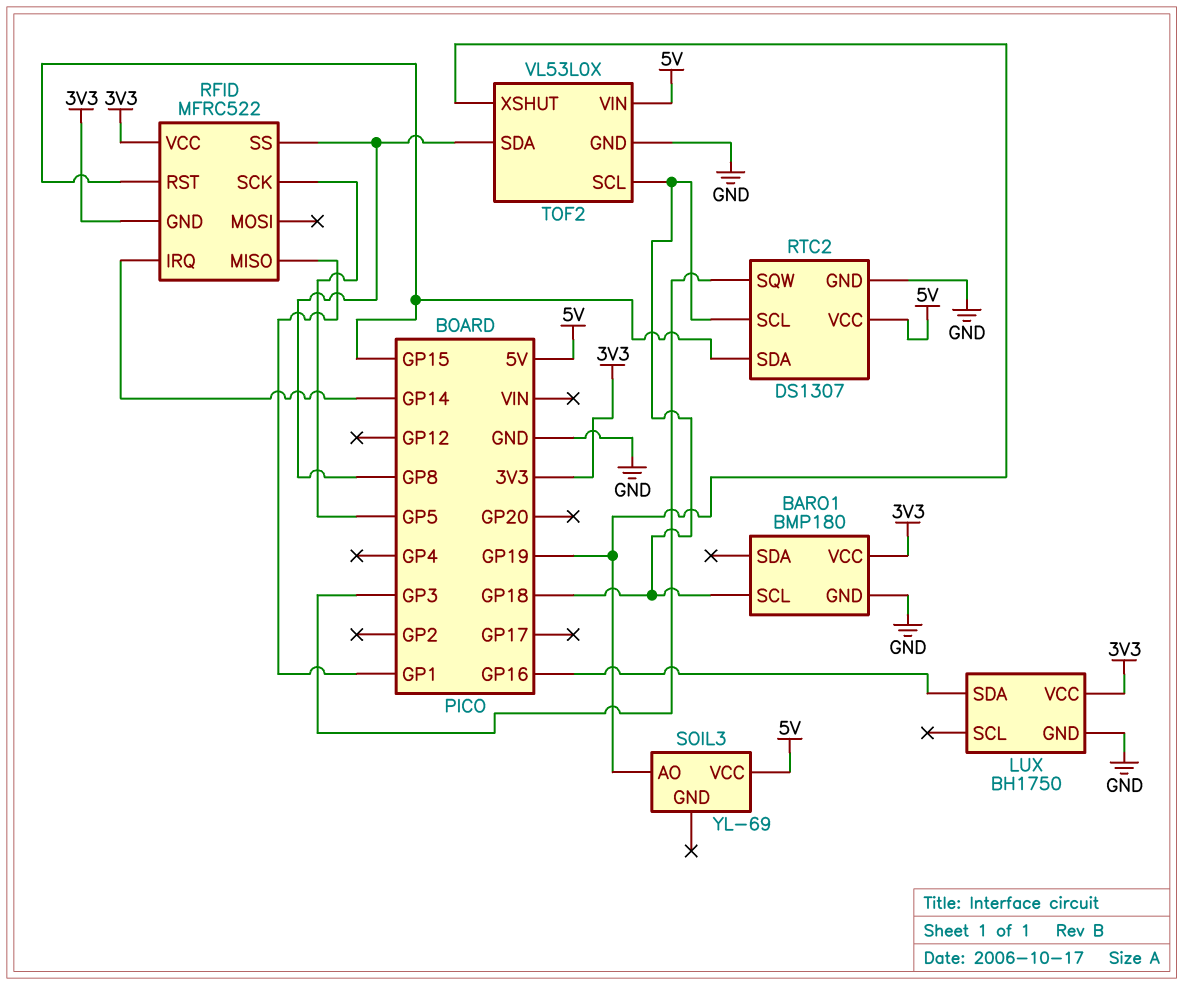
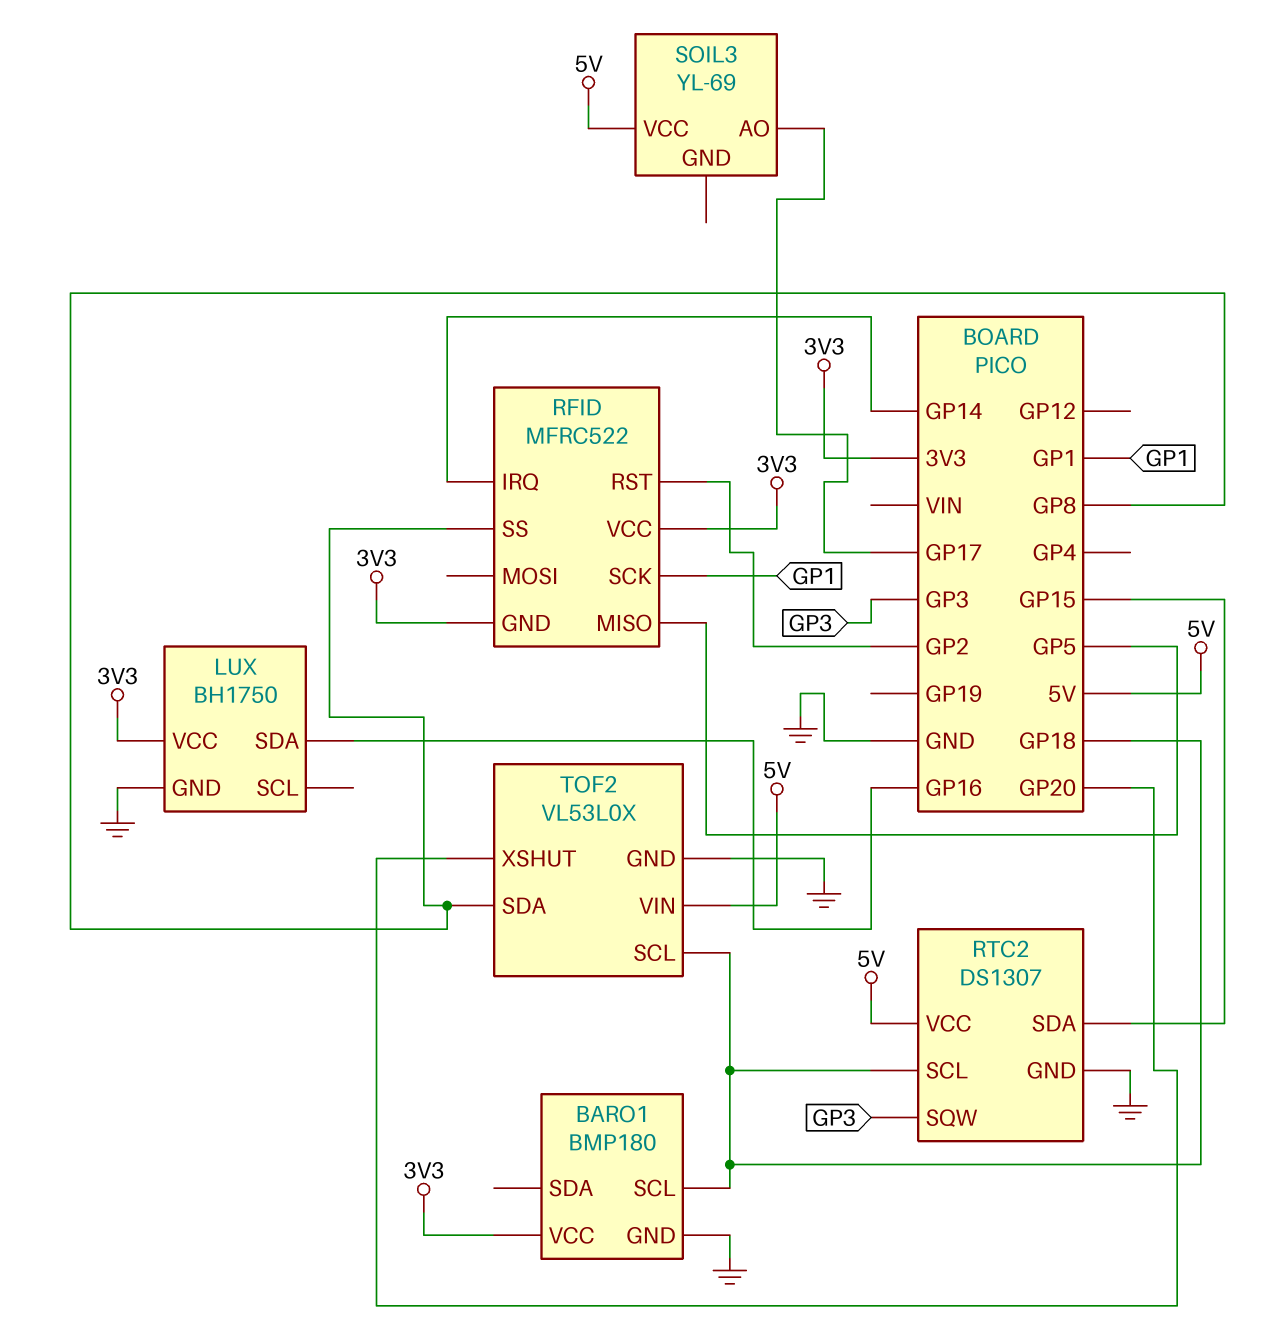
RFID pin MISO: GP1 -> GP5
RFID pin RST: GP15 -> GP2
RFID pin SCK: GP5 -> GP1
SOIL3 pin AO: GP19 -> GP17
TOF2 pin XSHUT: GP19 -> GP20

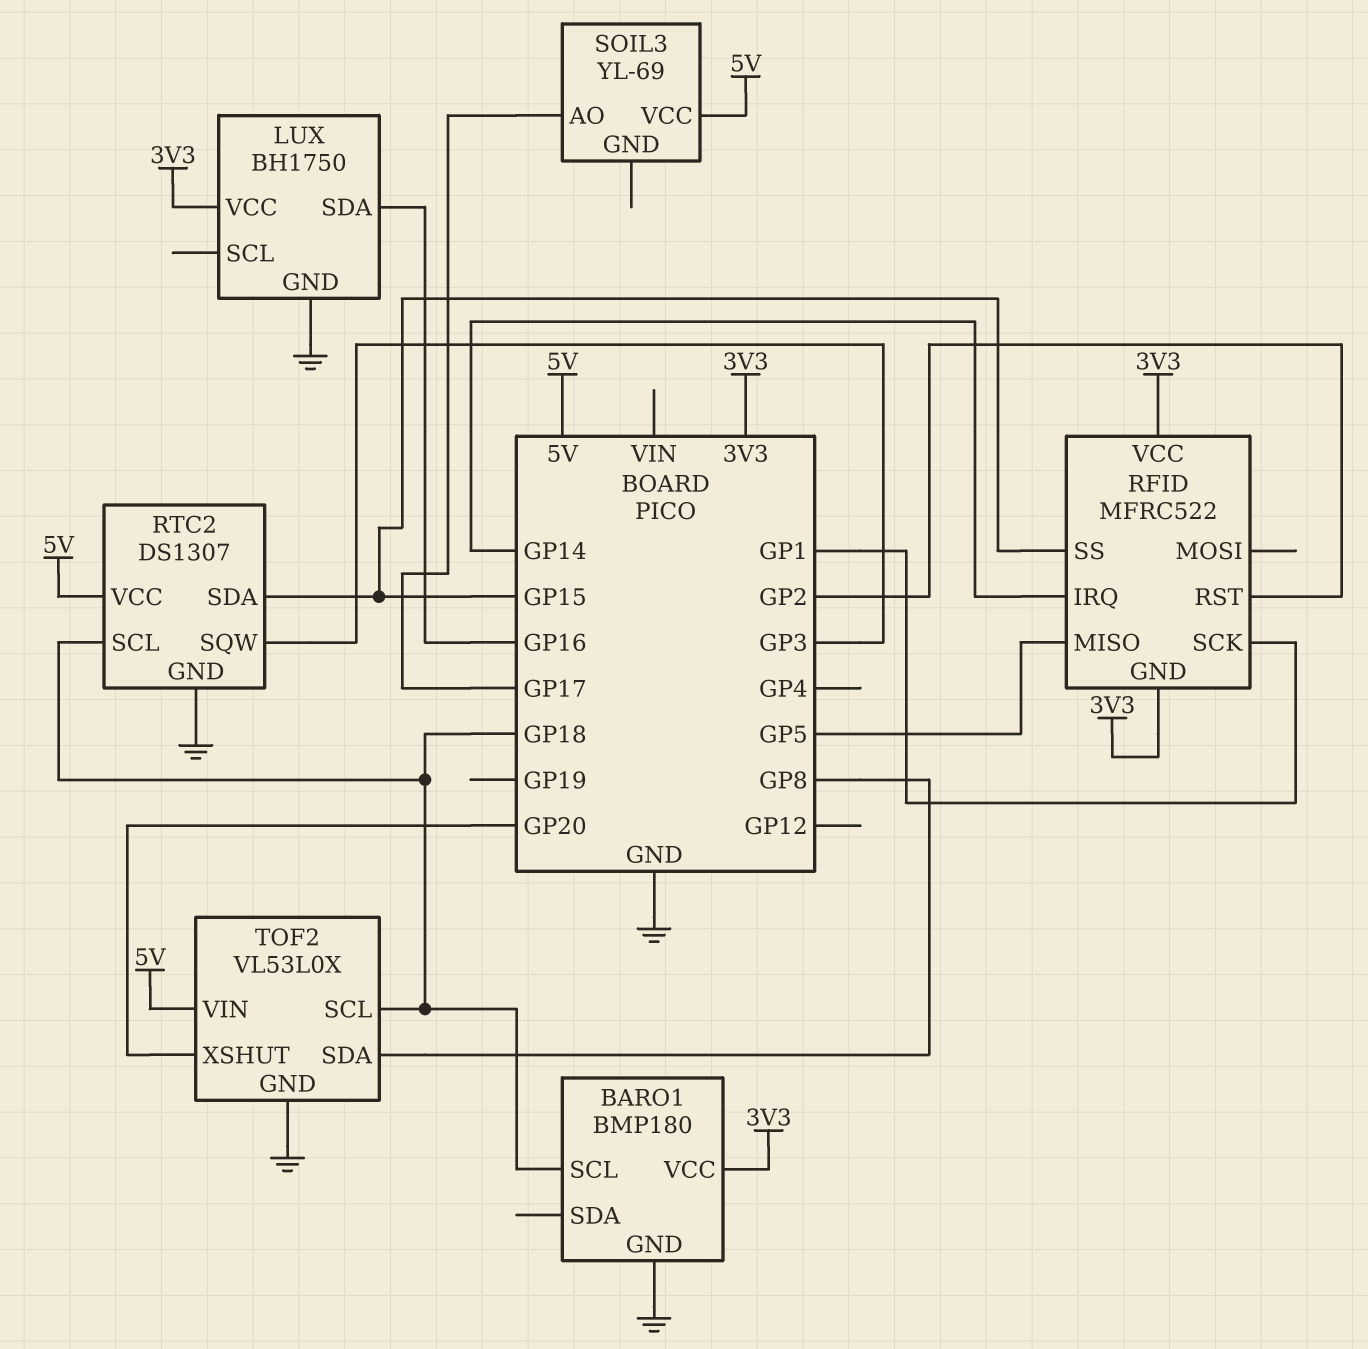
RFID pin SS: GP8 -> GP15

